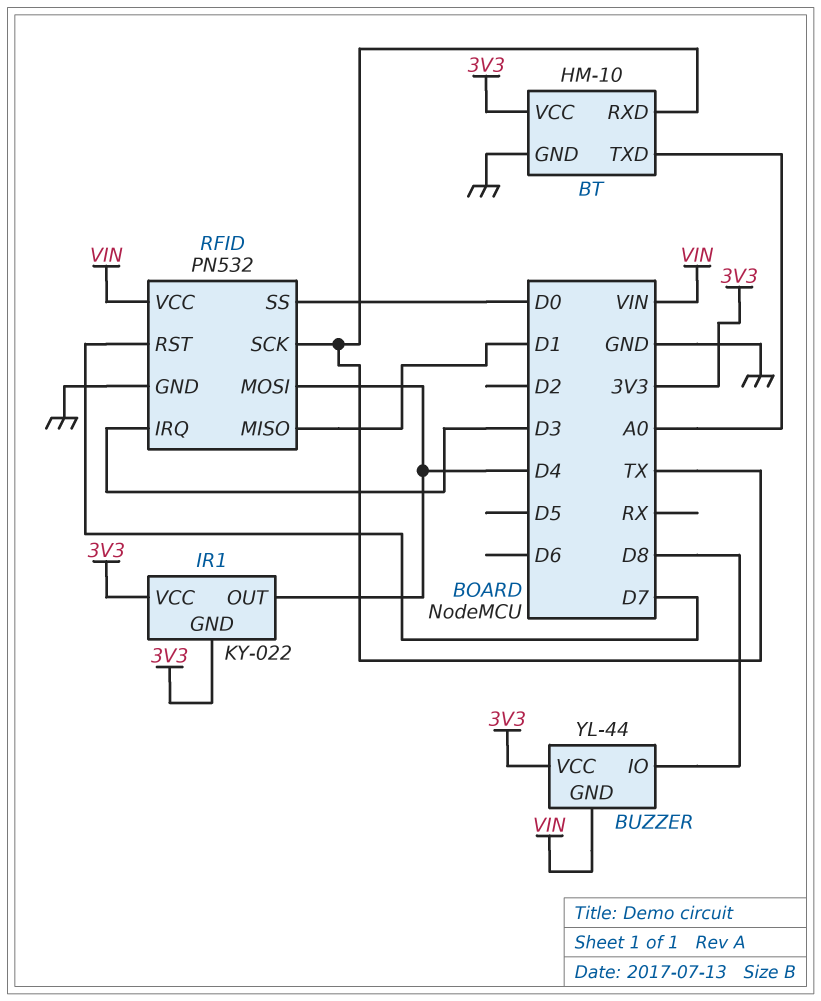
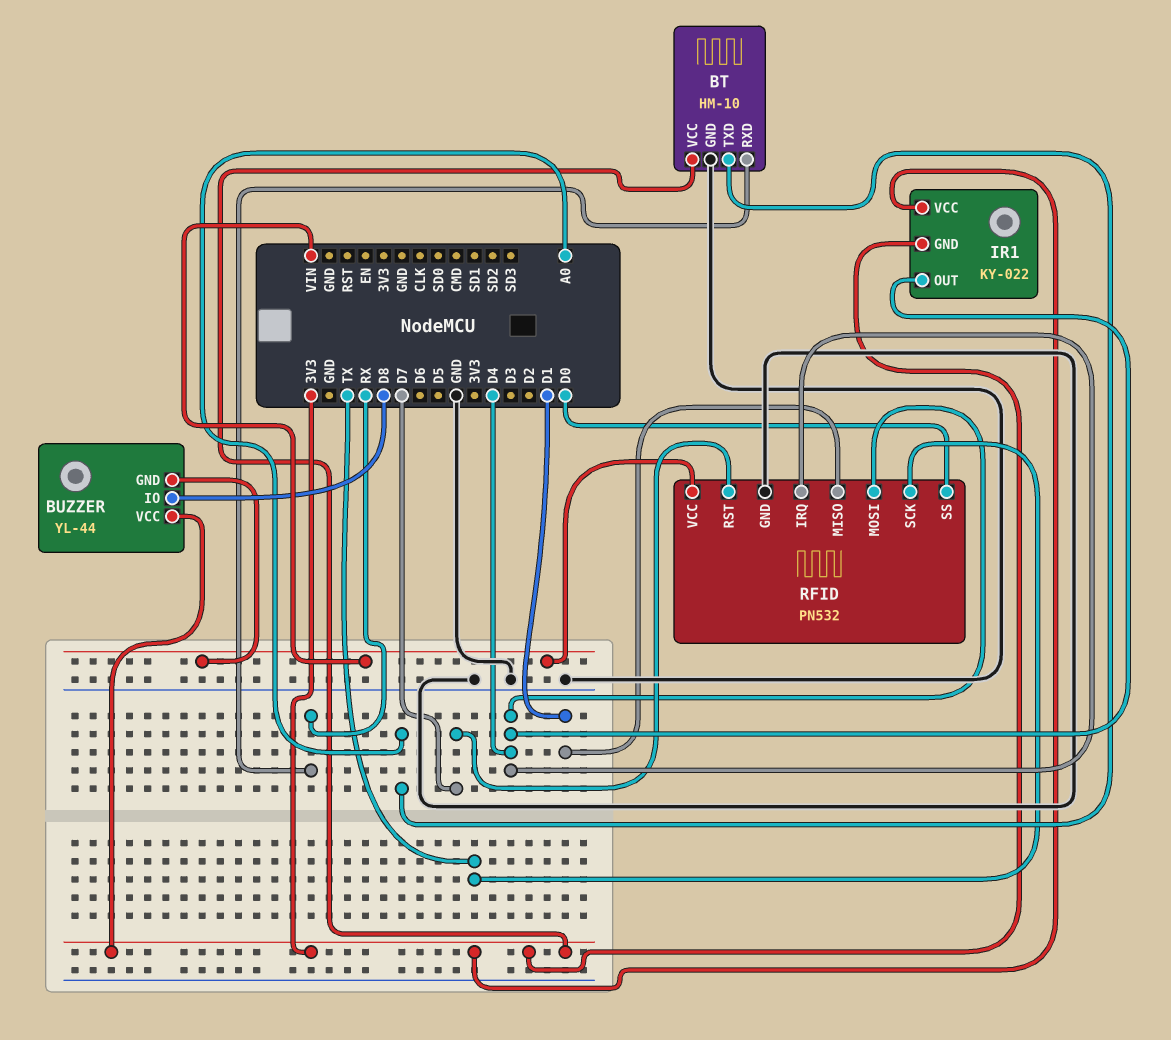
BT pin RXD: TX -> RX
RFID pin IRQ: D3 -> D4

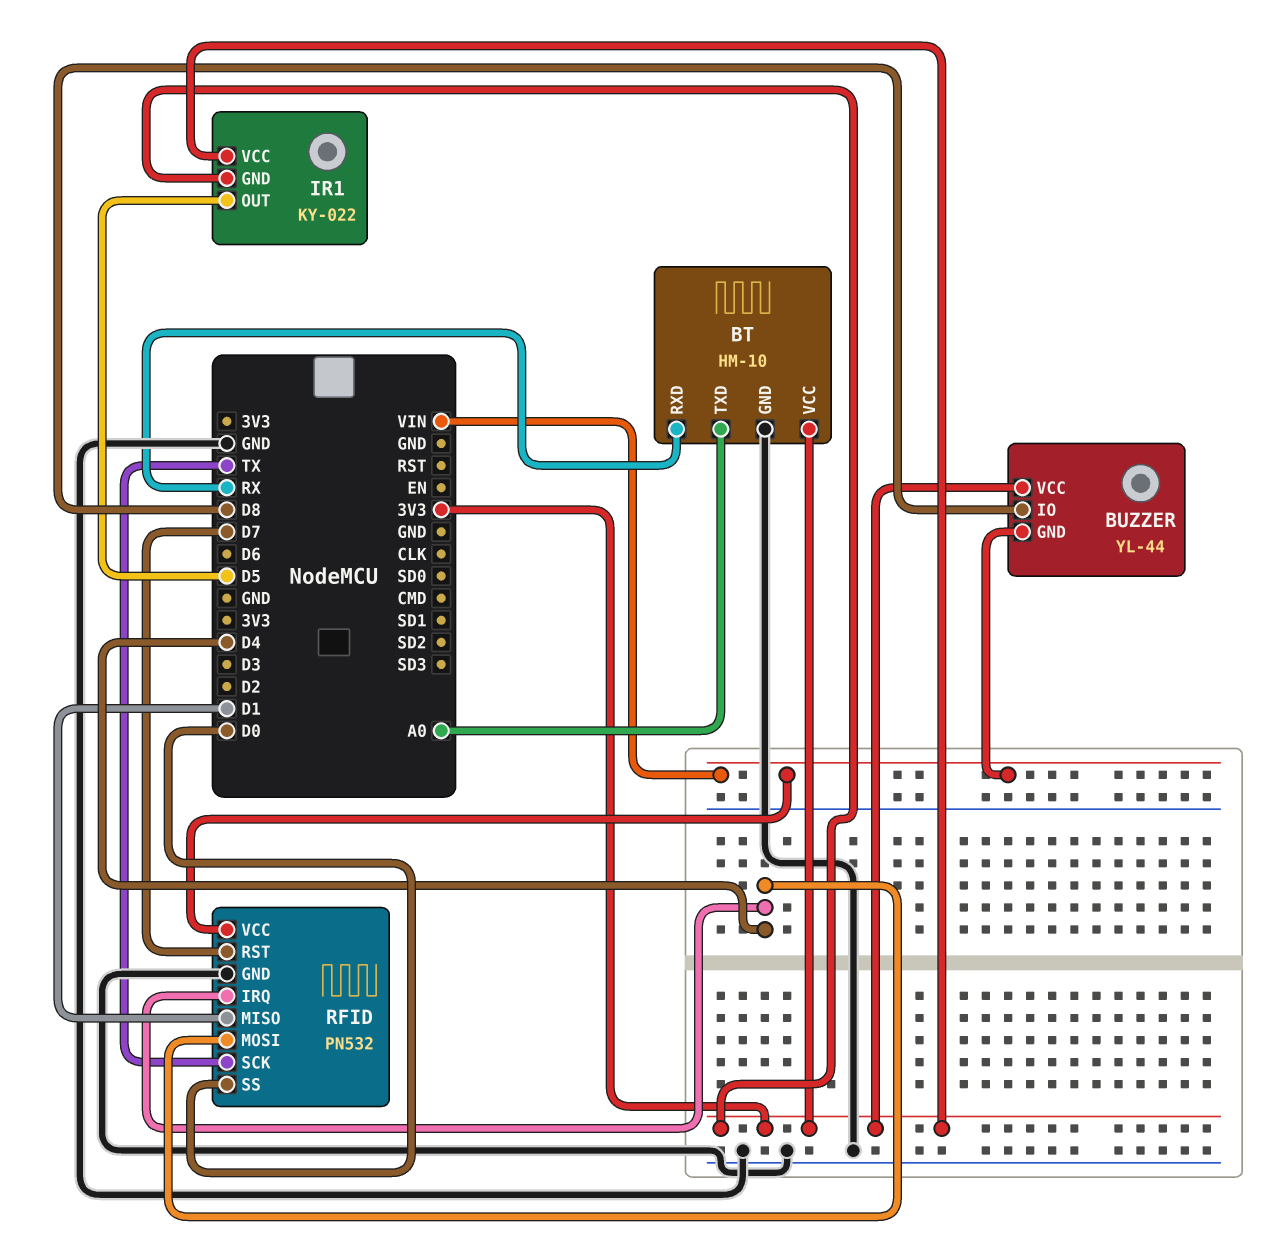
IR1 pin OUT: D4 -> D5

